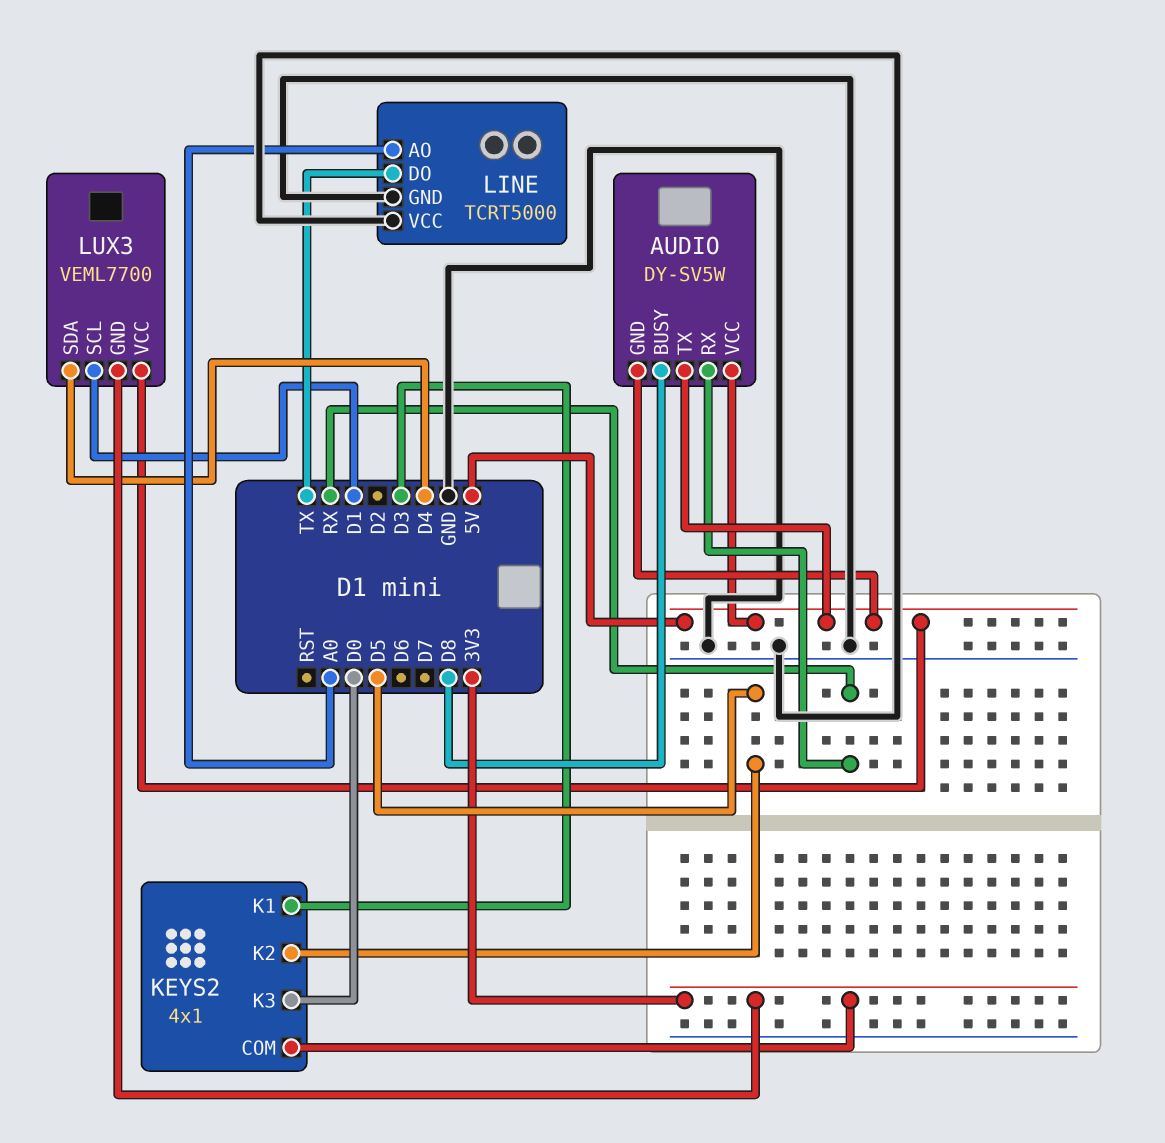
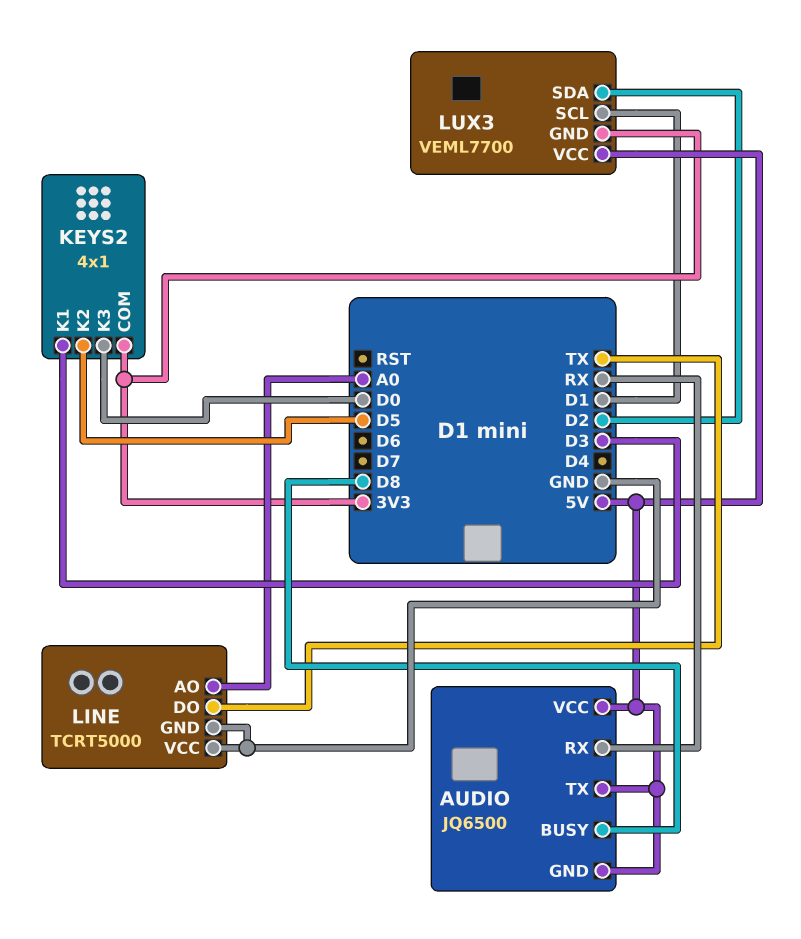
AUDIO: DY-SV5W -> JQ6500
LUX3 pin SDA: D4 -> D2

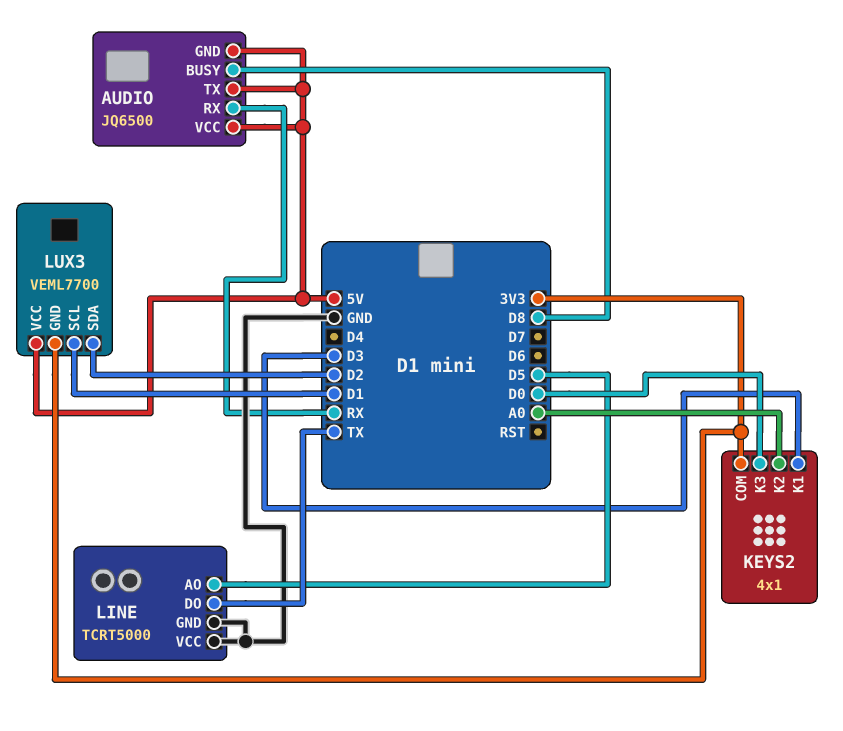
KEYS2 pin K2: D5 -> A0
LINE pin AO: A0 -> D5

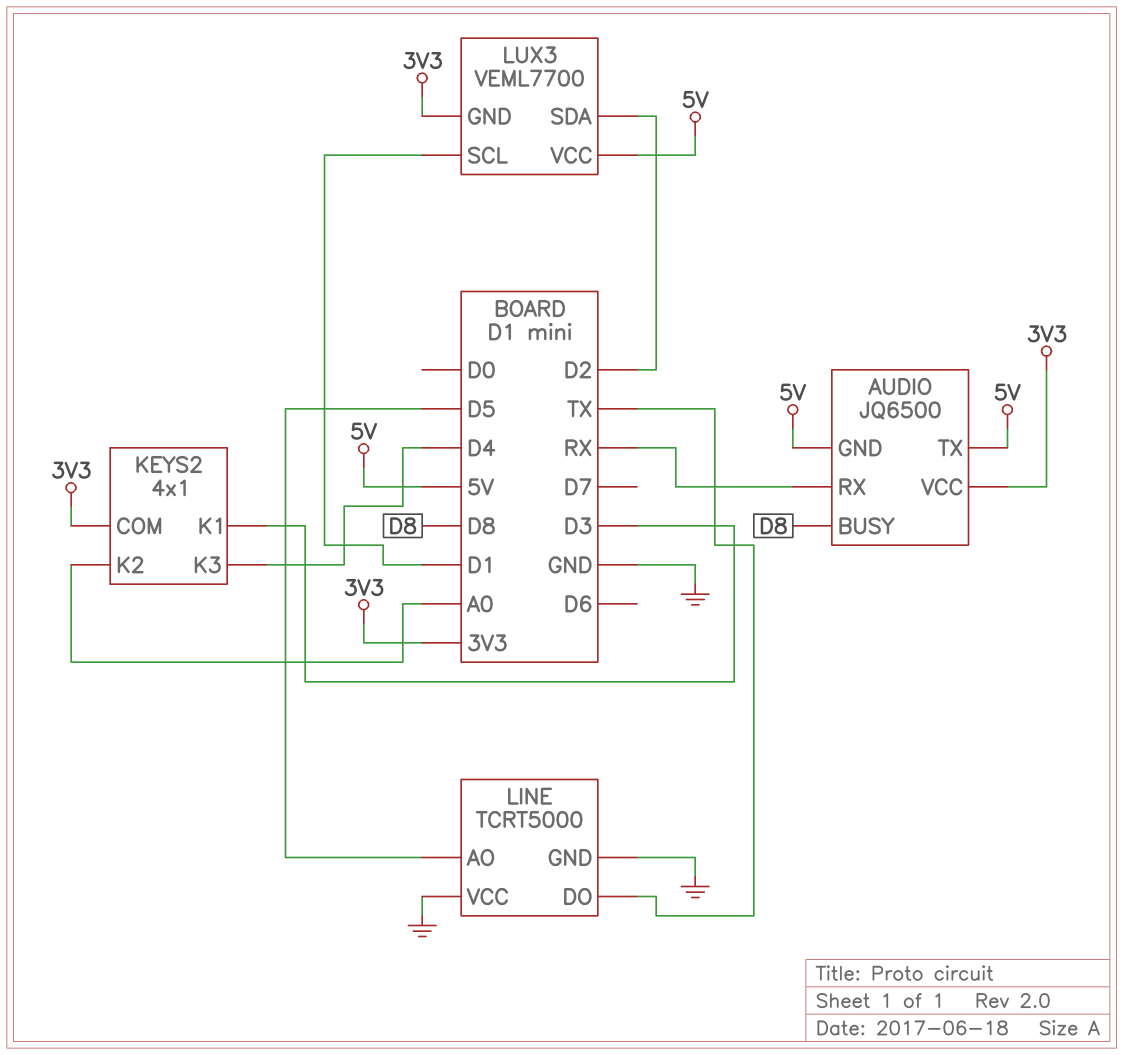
AUDIO pin VCC: 5V -> 3V3
KEYS2 pin K3: D0 -> D4

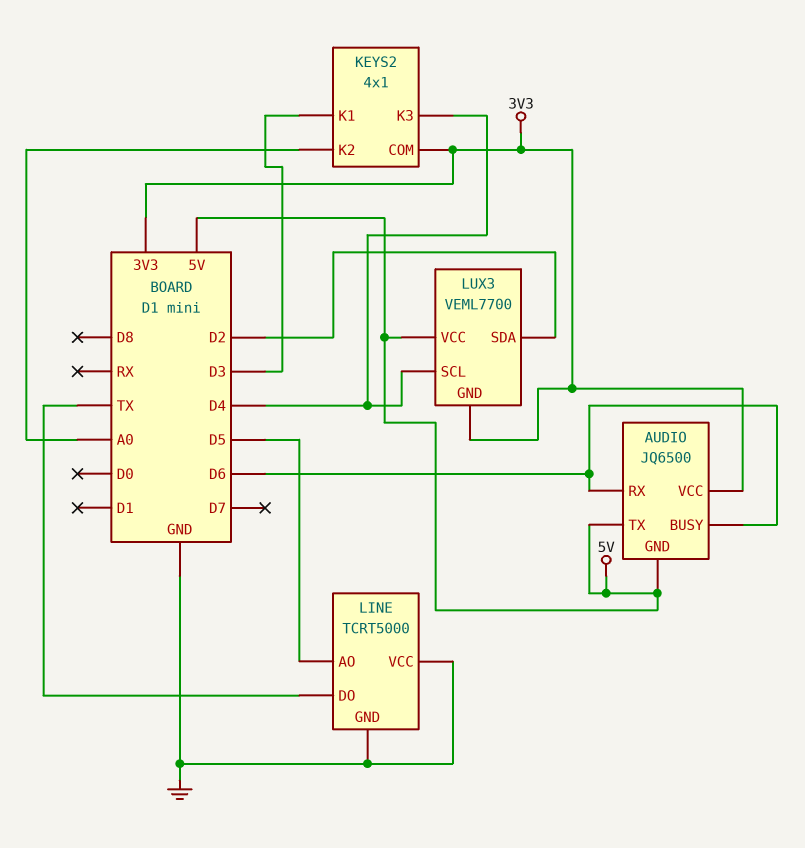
AUDIO pin BUSY: D8 -> D6
AUDIO pin RX: RX -> D6
LUX3 pin SCL: D1 -> D4

